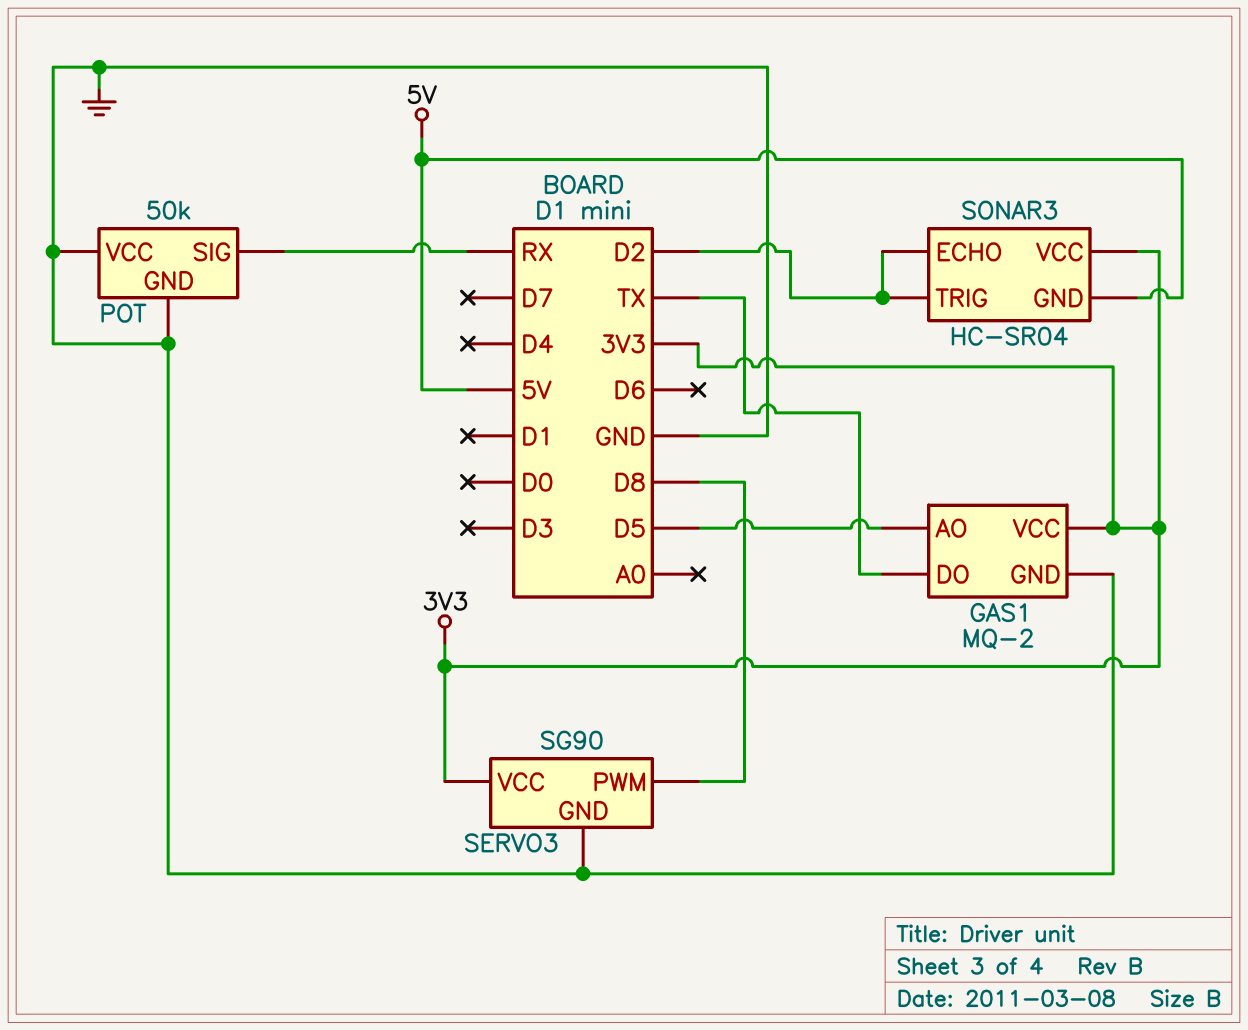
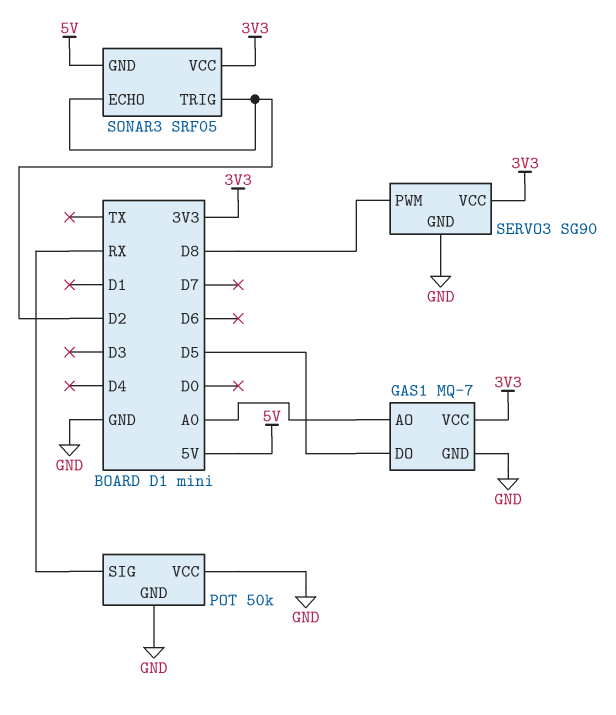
GAS1: MQ-2 -> MQ-7
GAS1 pin AO: D5 -> A0
GAS1 pin DO: TX -> D5
SONAR3: HC-SR04 -> SRF05

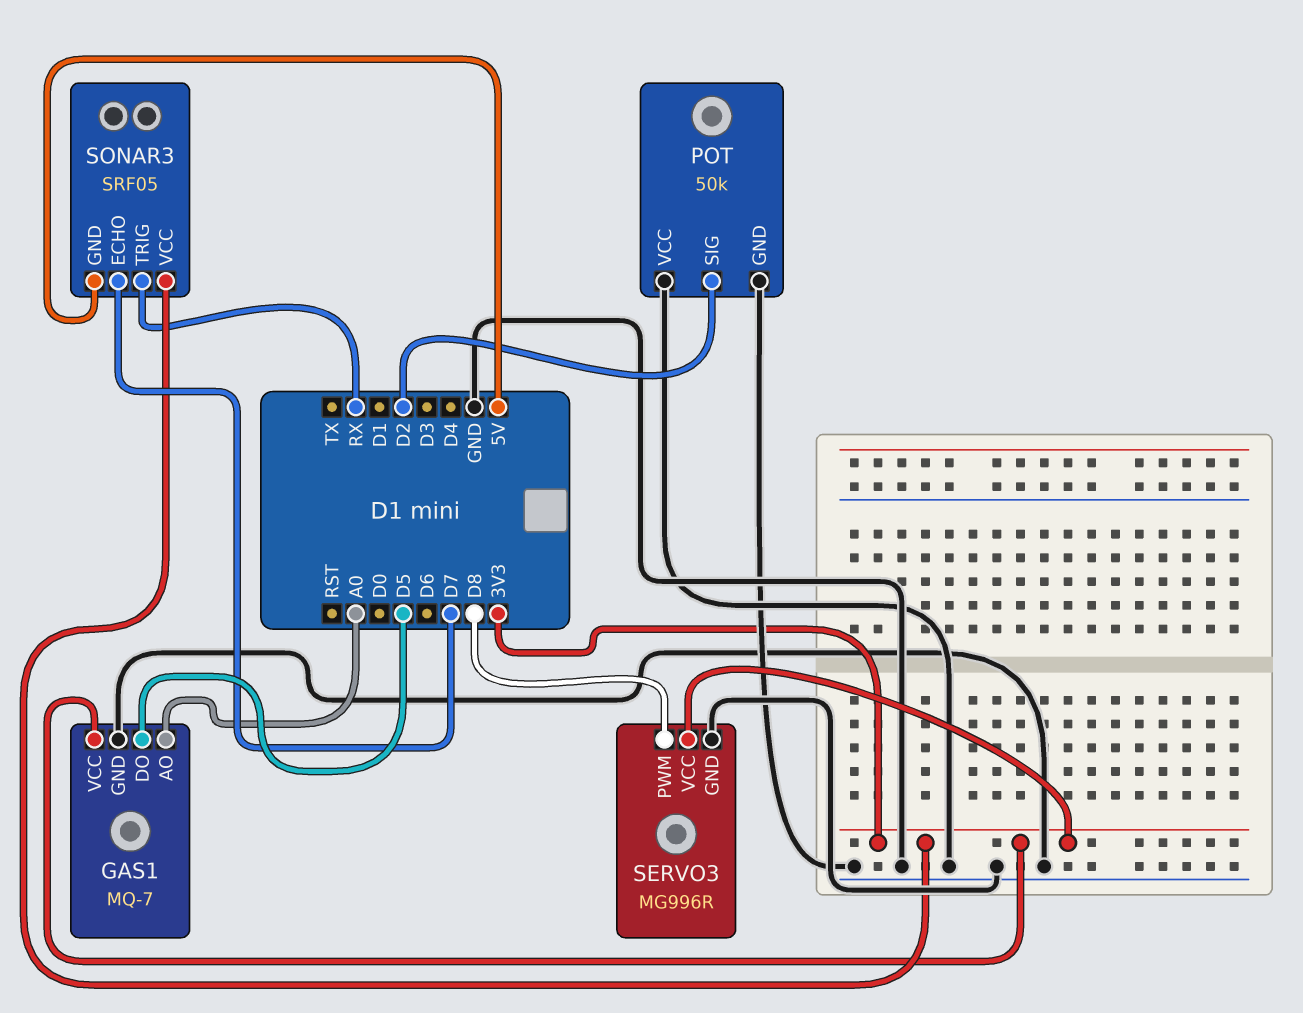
POT pin SIG: RX -> D2
SERVO3: SG90 -> MG996R
SONAR3 pin ECHO: D2 -> D7
SONAR3 pin TRIG: D2 -> RX

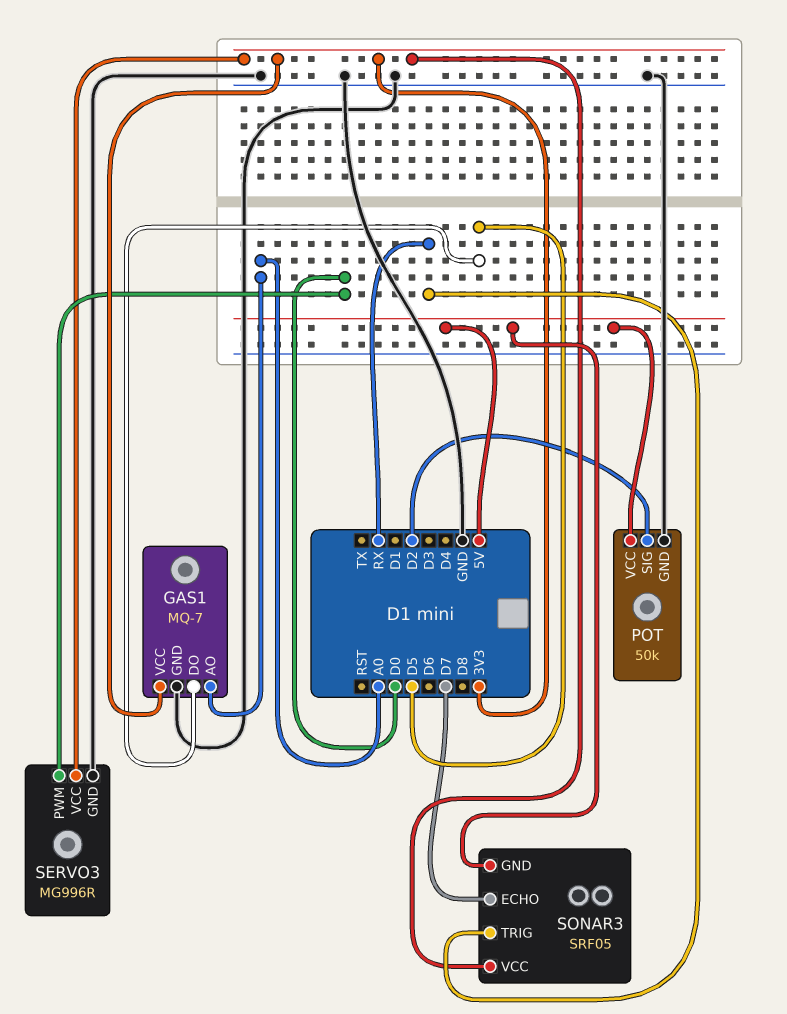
POT pin VCC: GND -> 5V
SERVO3 pin PWM: D8 -> D0

